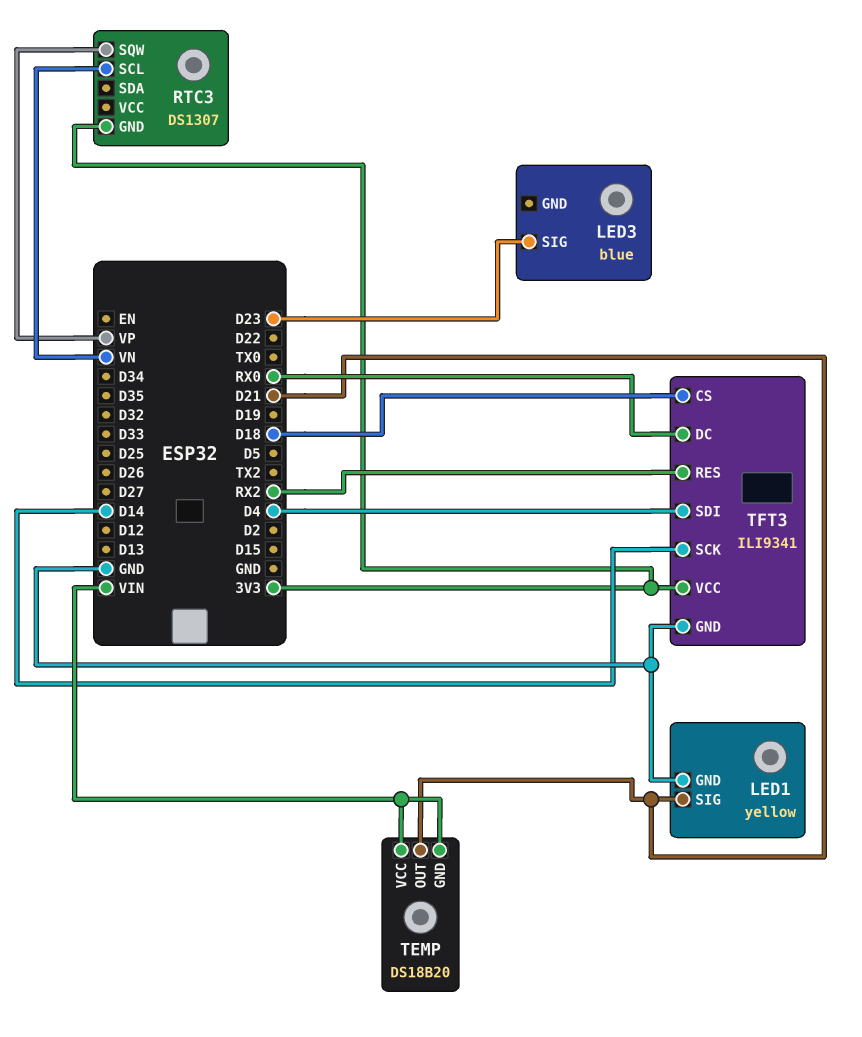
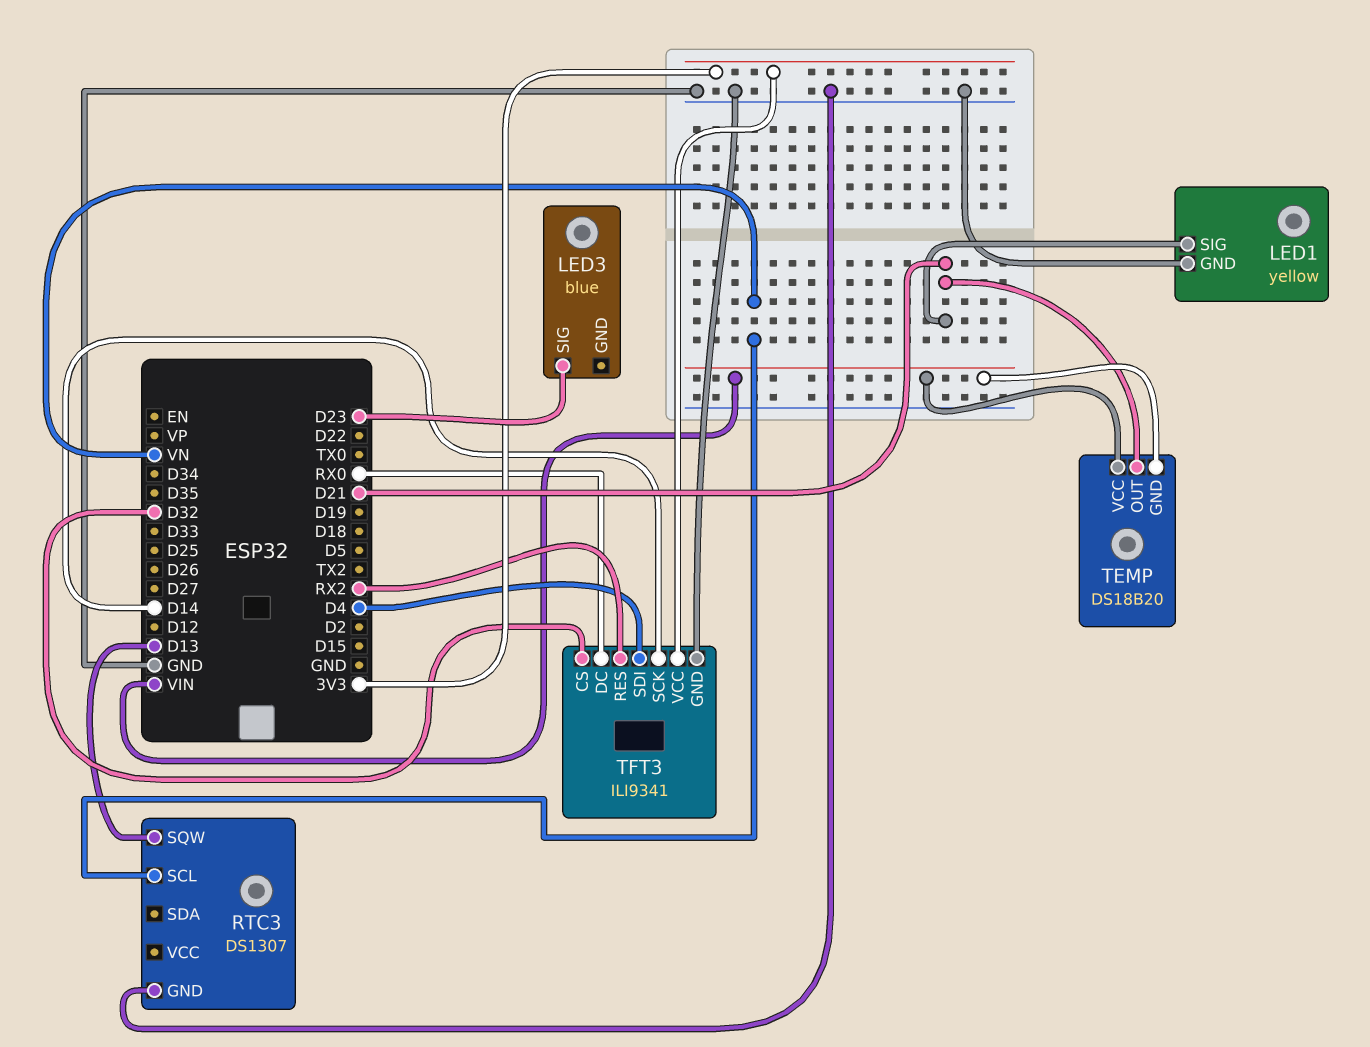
RTC3 pin GND: 3V3 -> GND
RTC3 pin SQW: VP -> D13
TFT3 pin CS: D18 -> D32

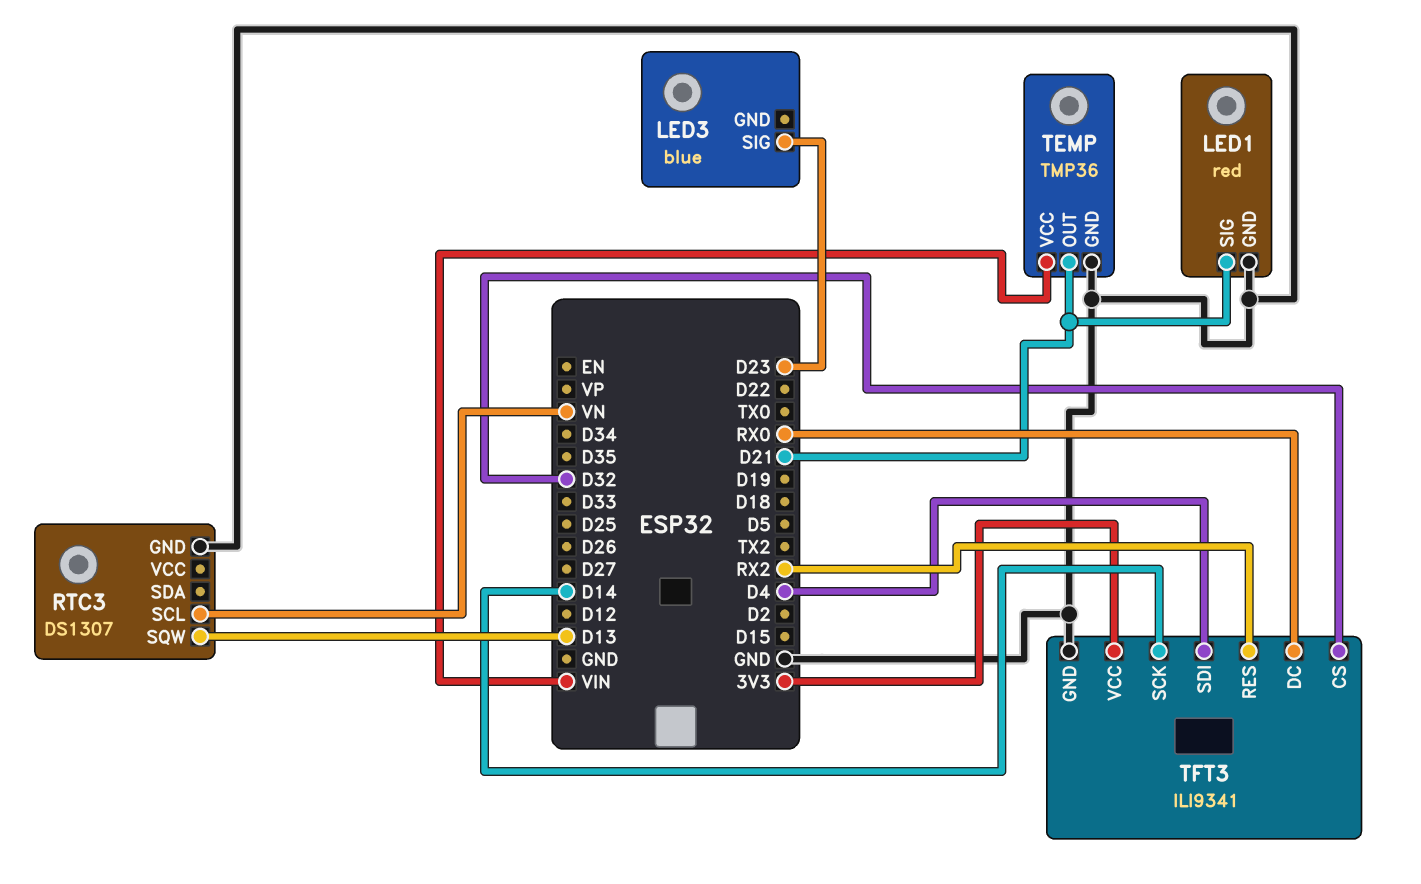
LED1: yellow -> red
TEMP: DS18B20 -> TMP36
TEMP pin GND: VIN -> GND

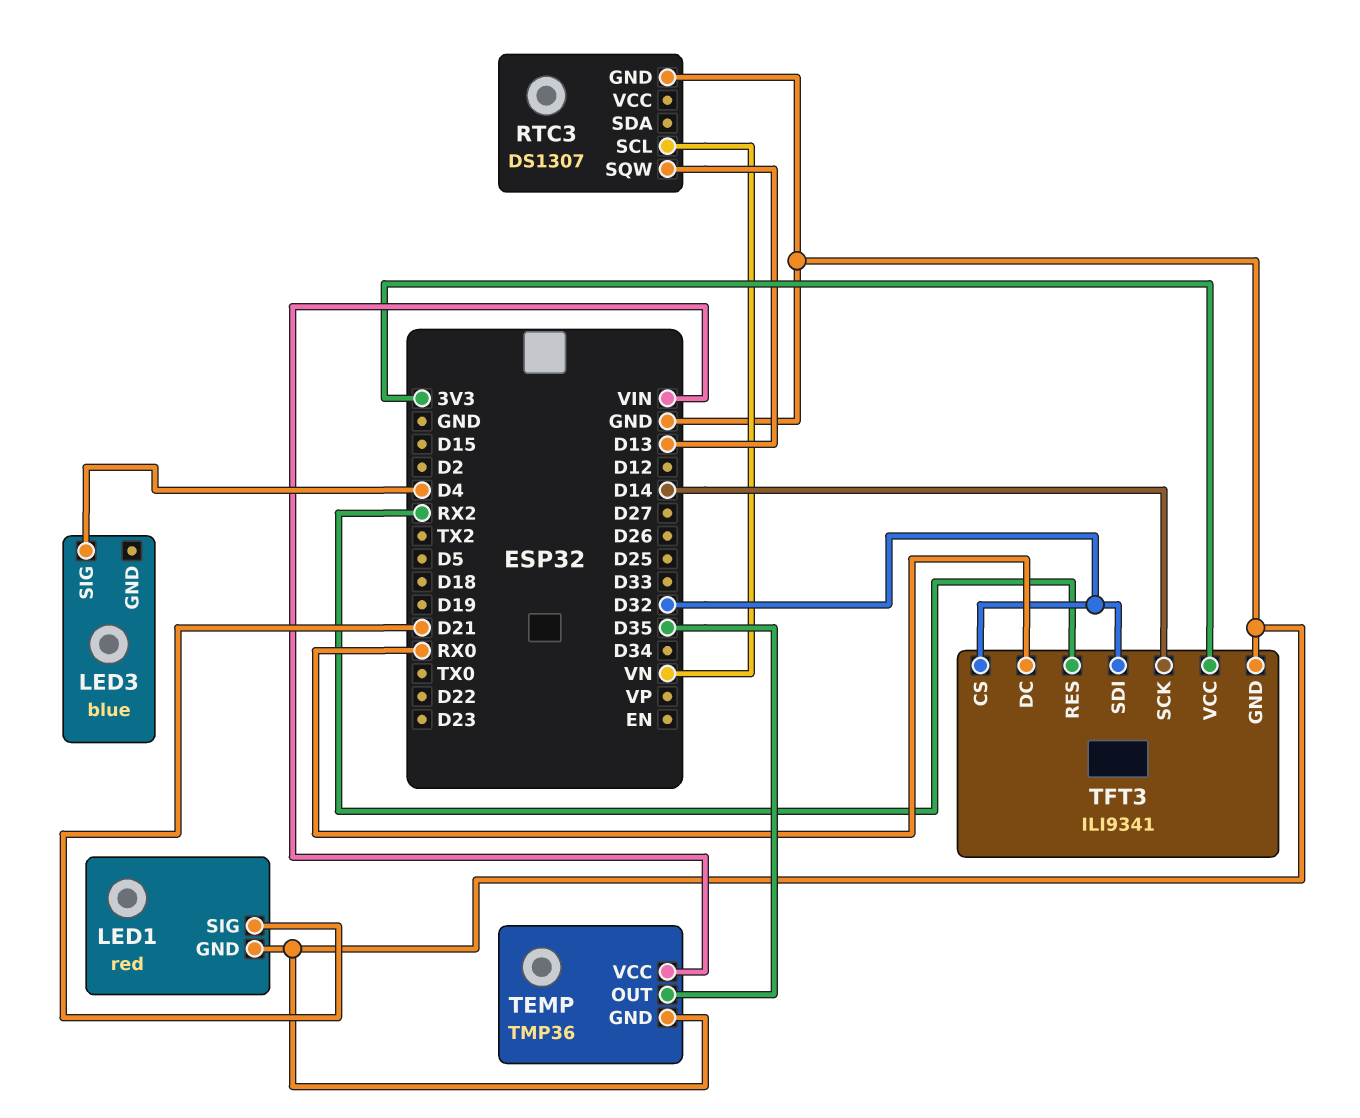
LED3 pin SIG: D23 -> D4
TEMP pin OUT: D21 -> D35
TFT3 pin SDI: D4 -> D32

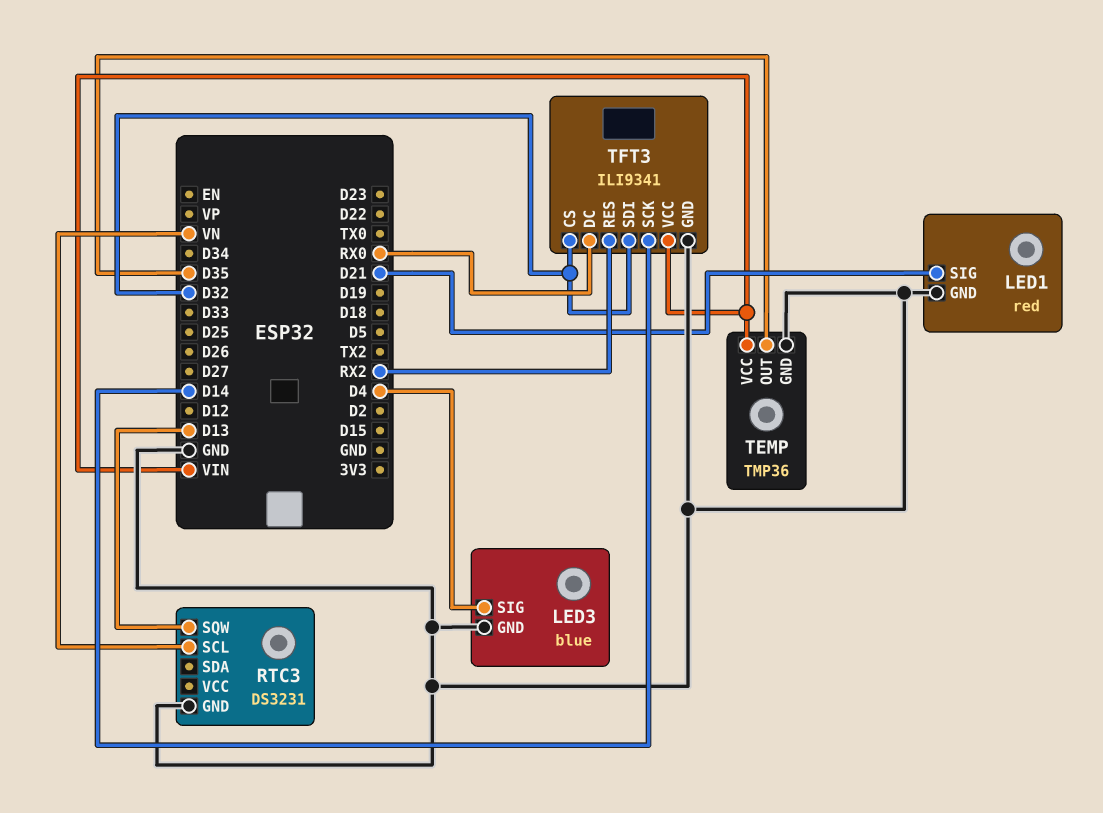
LED3 pin GND: none -> GND
RTC3: DS1307 -> DS3231
TFT3 pin VCC: 3V3 -> VIN

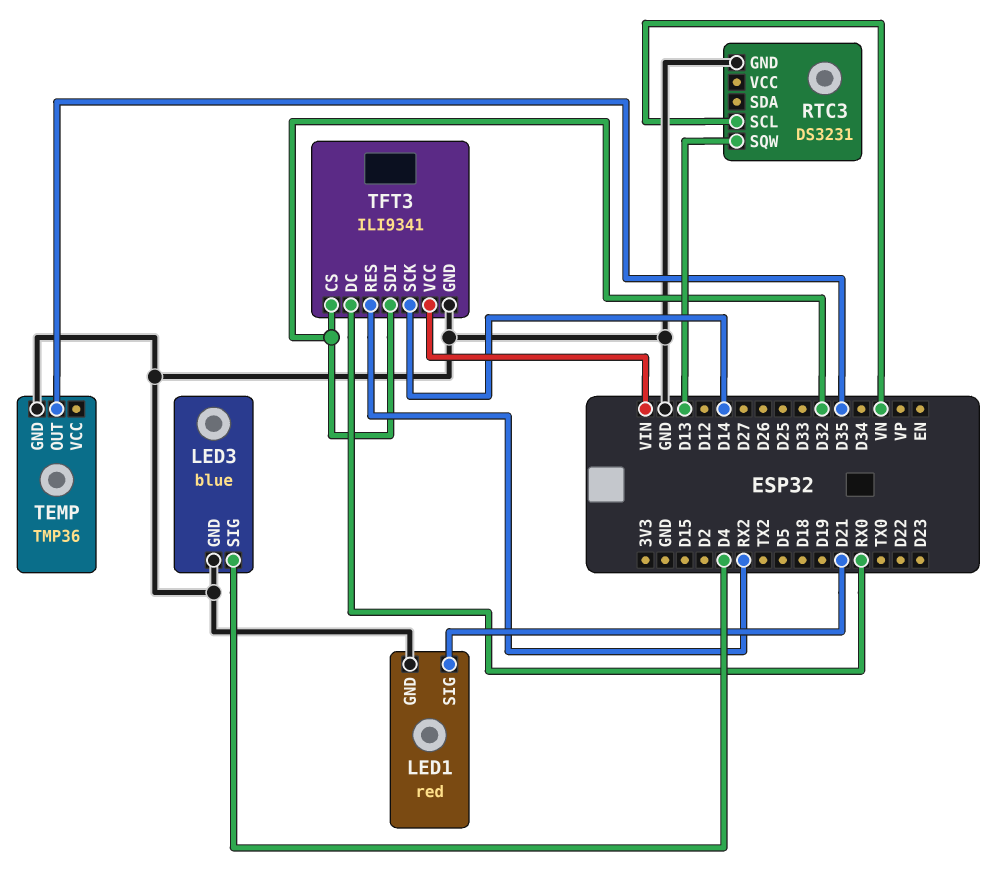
TEMP pin VCC: VIN -> none

